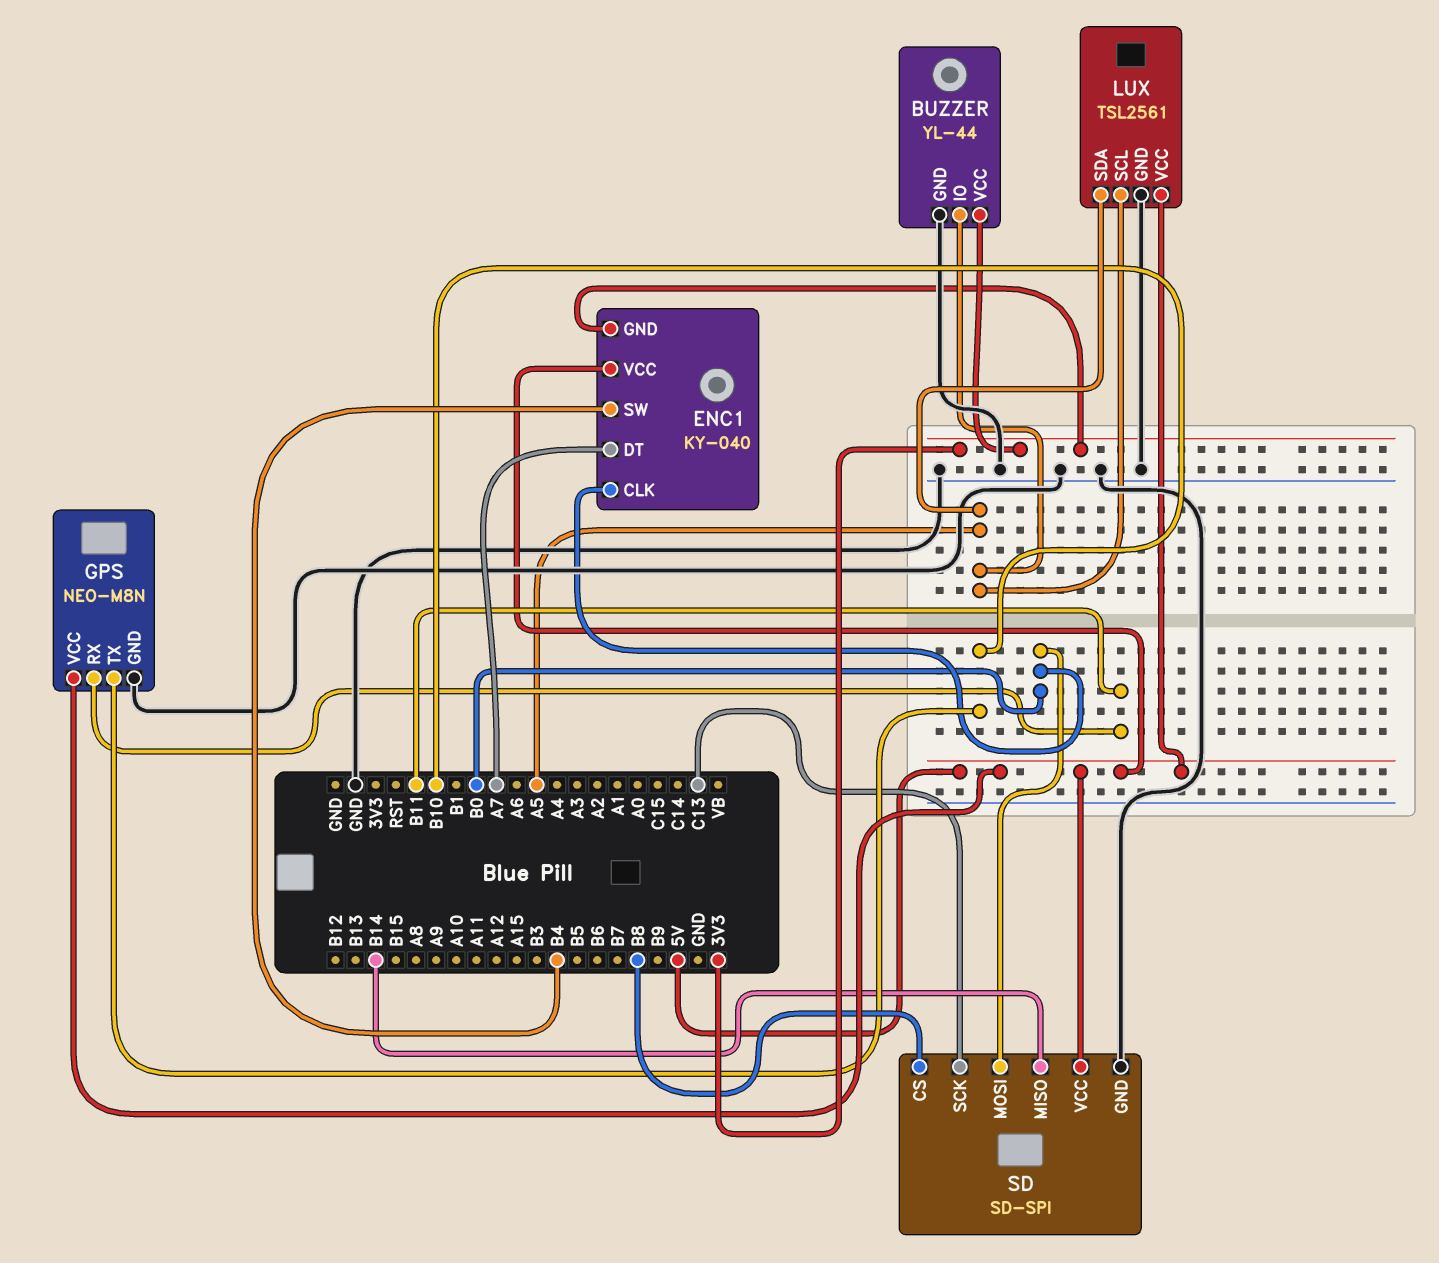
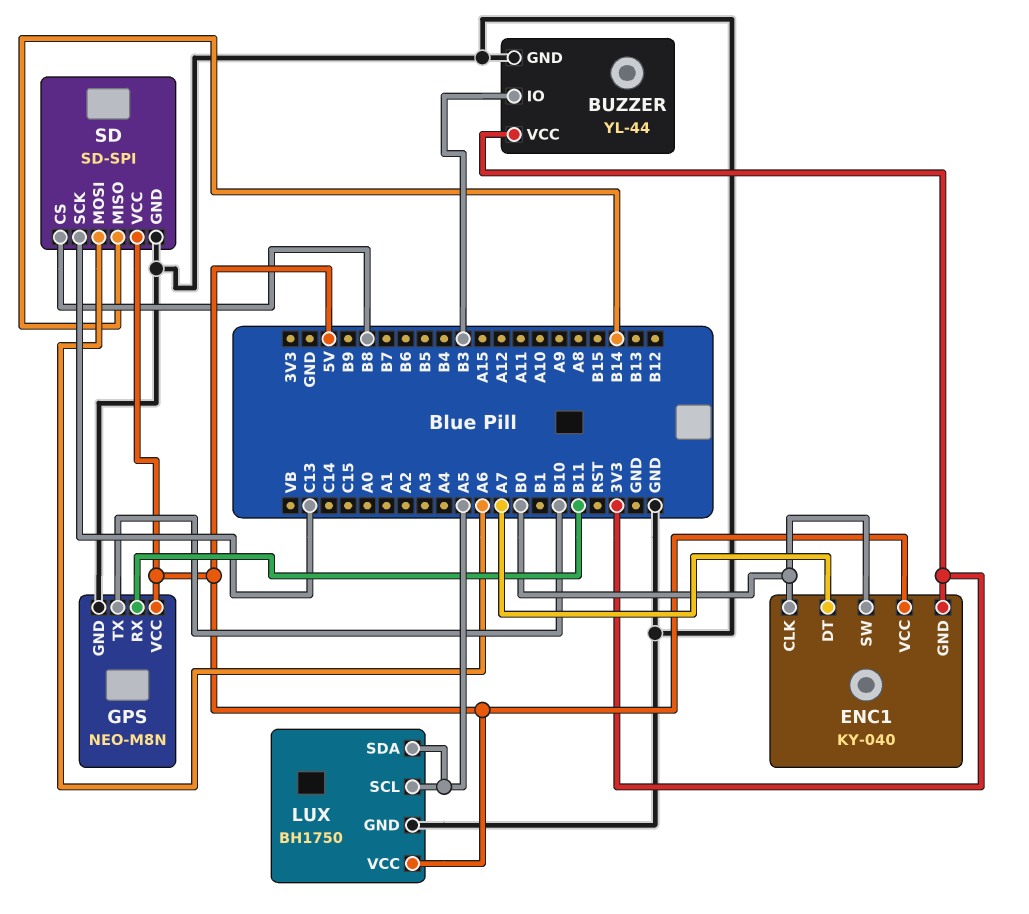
BUZZER pin IO: A5 -> B3
ENC1 pin SW: B4 -> B0
LUX: TSL2561 -> BH1750
SD pin MOSI: B0 -> A6

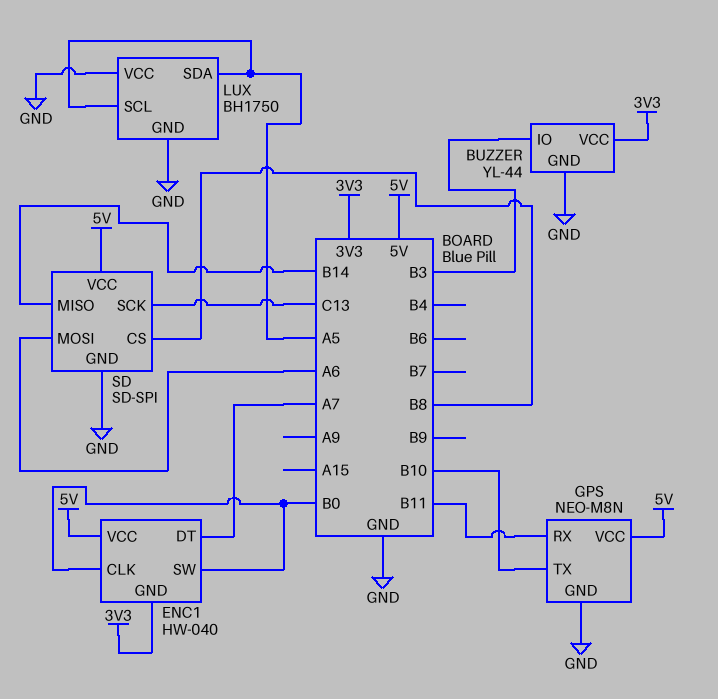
ENC1: KY-040 -> HW-040
LUX pin VCC: 5V -> GND

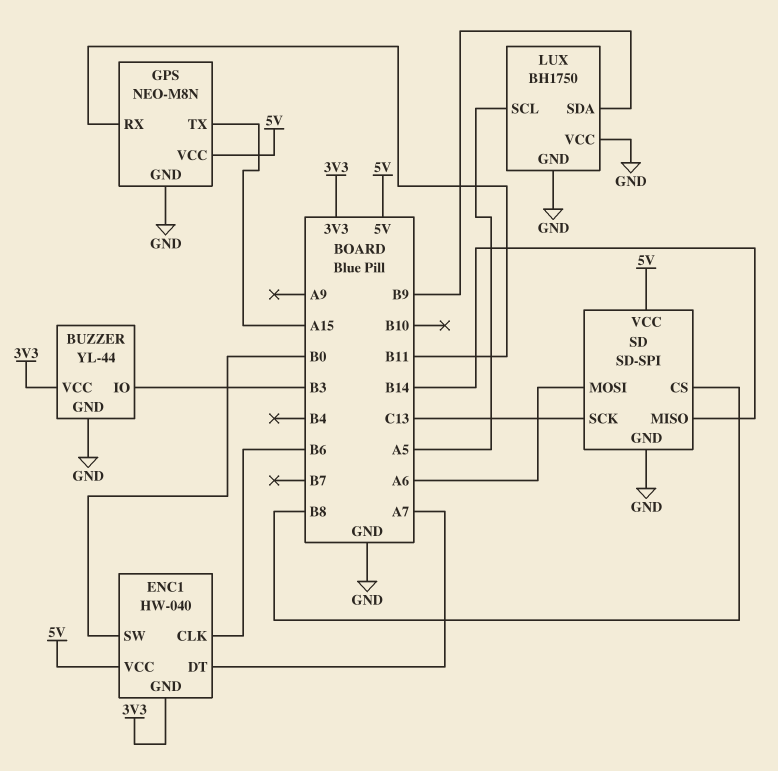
ENC1 pin CLK: B0 -> B6
GPS pin TX: B10 -> A15
LUX pin SDA: A5 -> B9

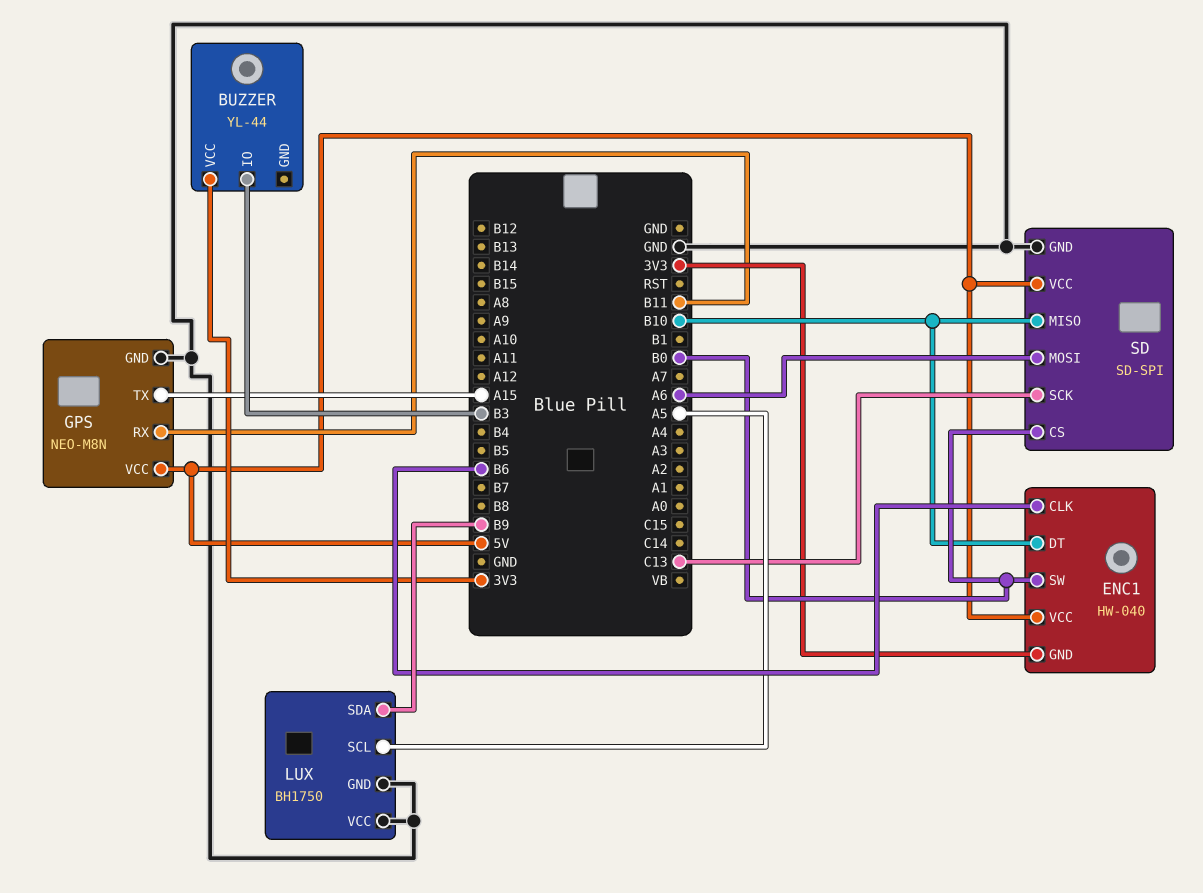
BUZZER pin GND: GND -> none
ENC1 pin DT: A7 -> B10
SD pin CS: B8 -> B0
SD pin MISO: B14 -> B10

